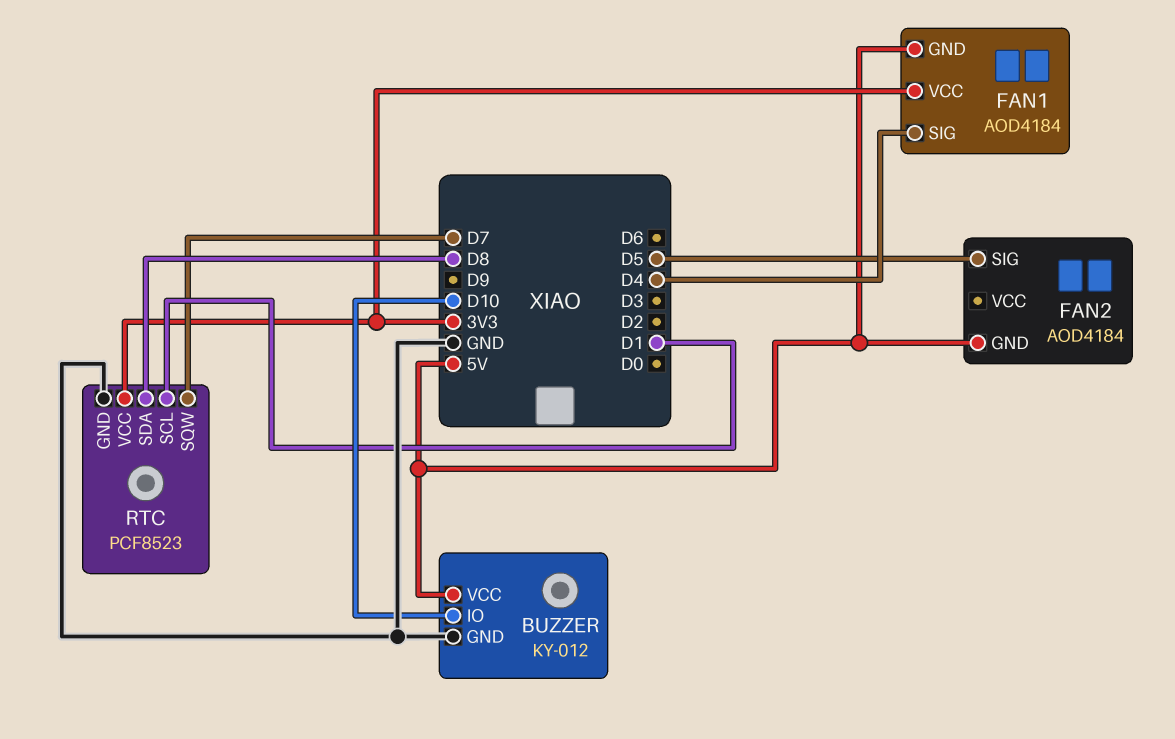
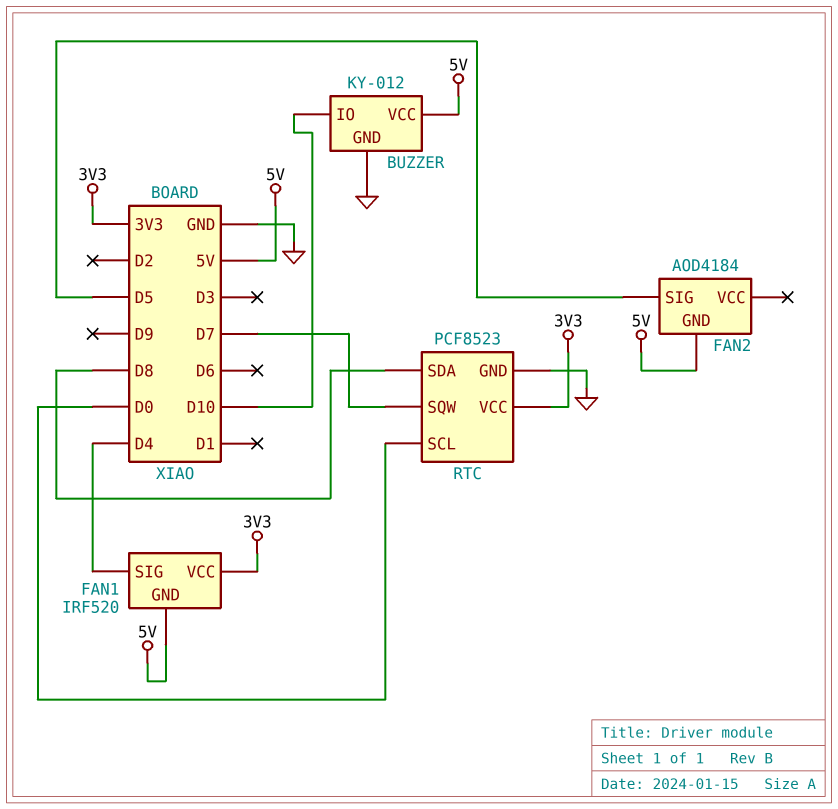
FAN1: AOD4184 -> IRF520
RTC pin SCL: D1 -> D0

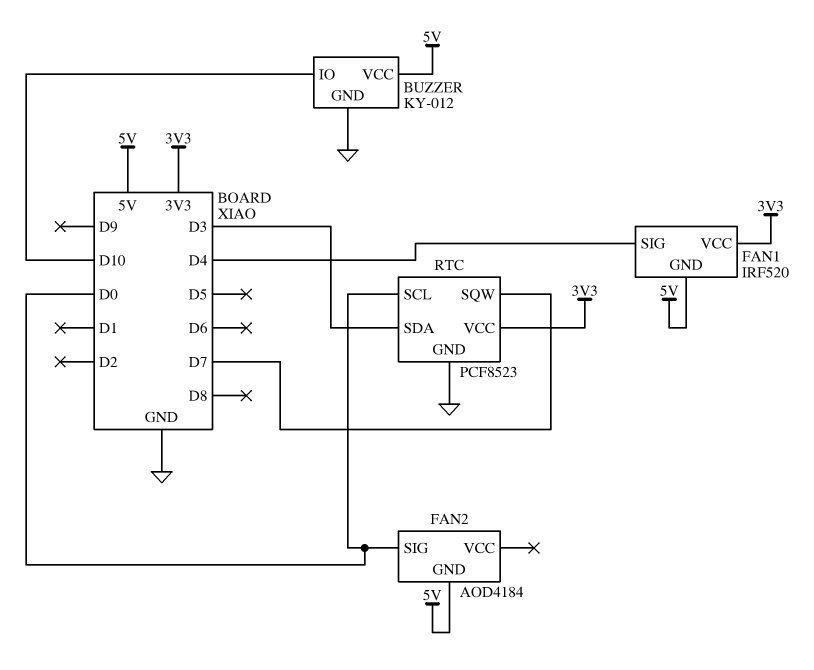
FAN2 pin SIG: D5 -> D0
RTC pin SDA: D8 -> D3

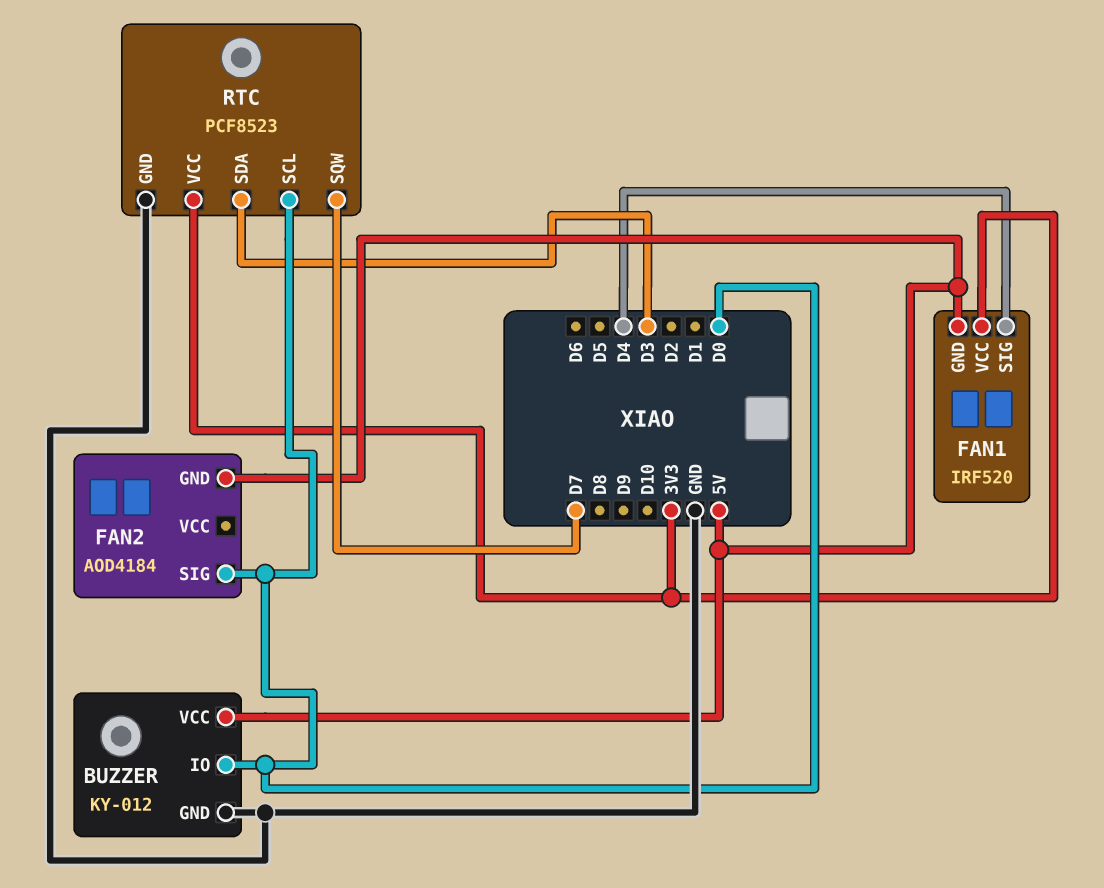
BUZZER pin IO: D10 -> D0

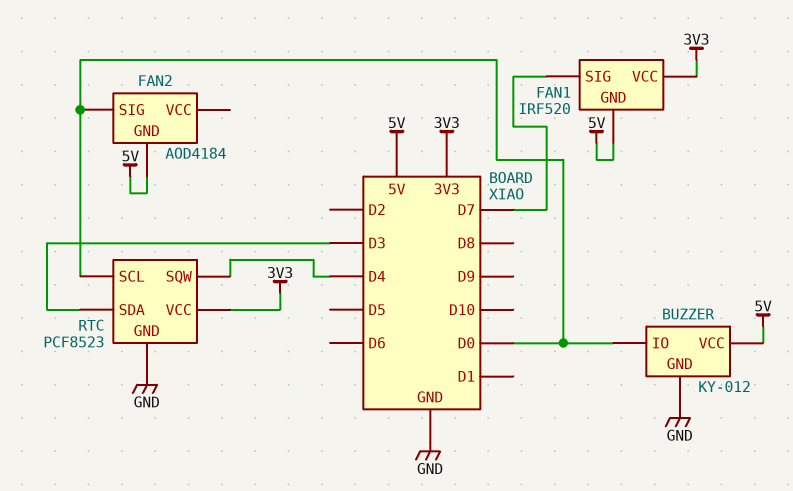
FAN1 pin SIG: D4 -> D7
RTC pin SQW: D7 -> D4

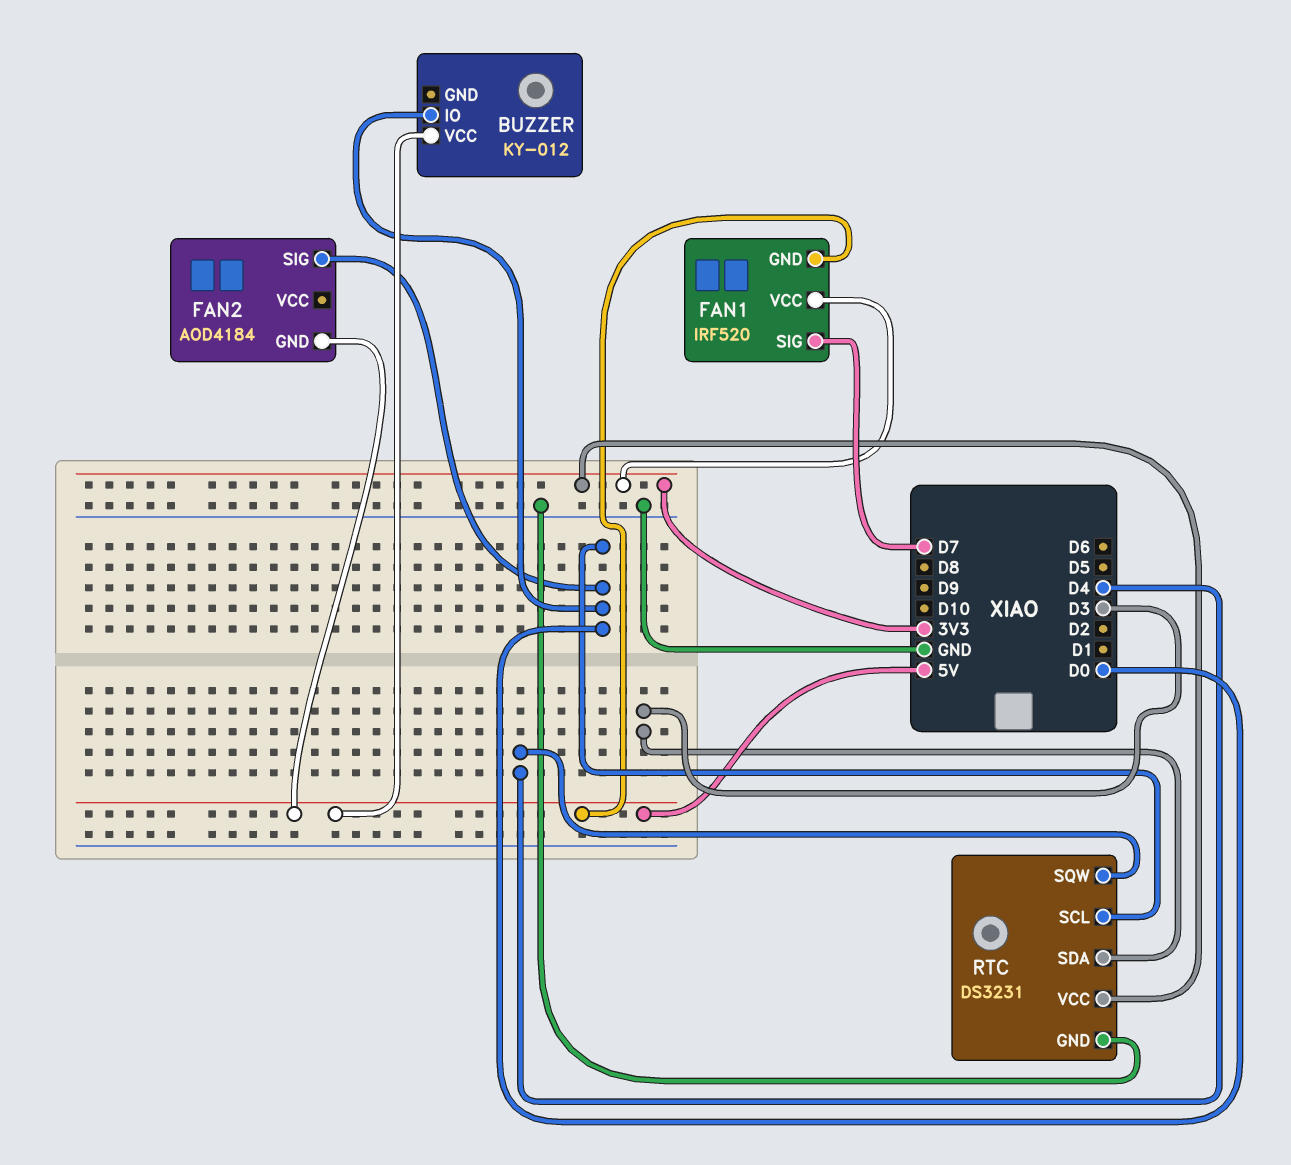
BUZZER pin GND: GND -> none
RTC: PCF8523 -> DS3231

